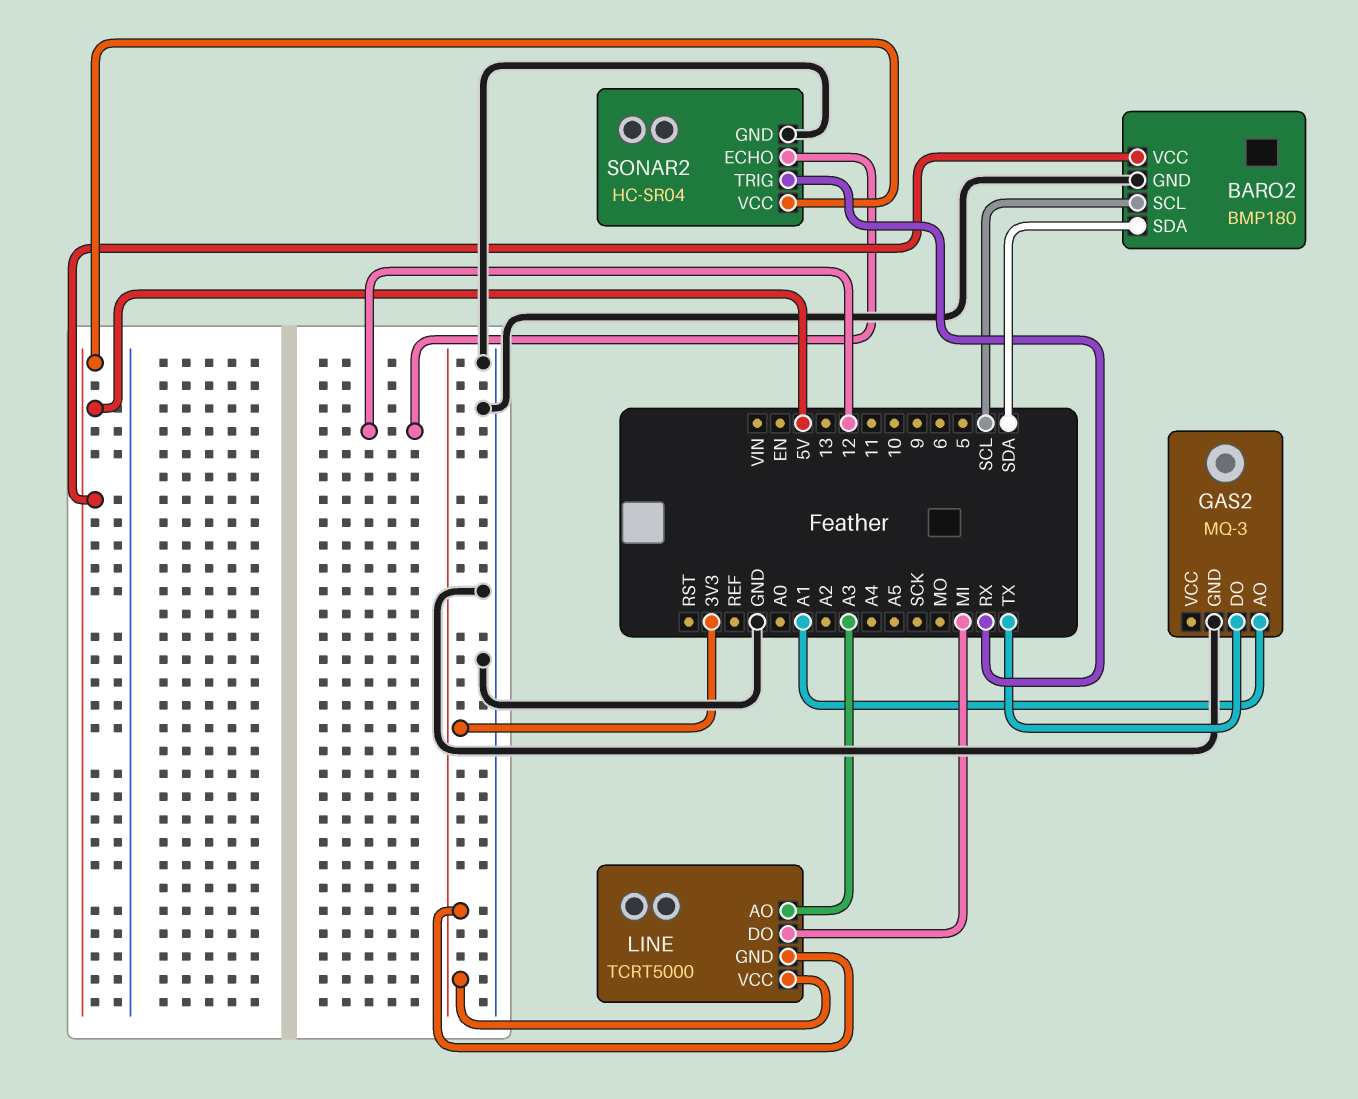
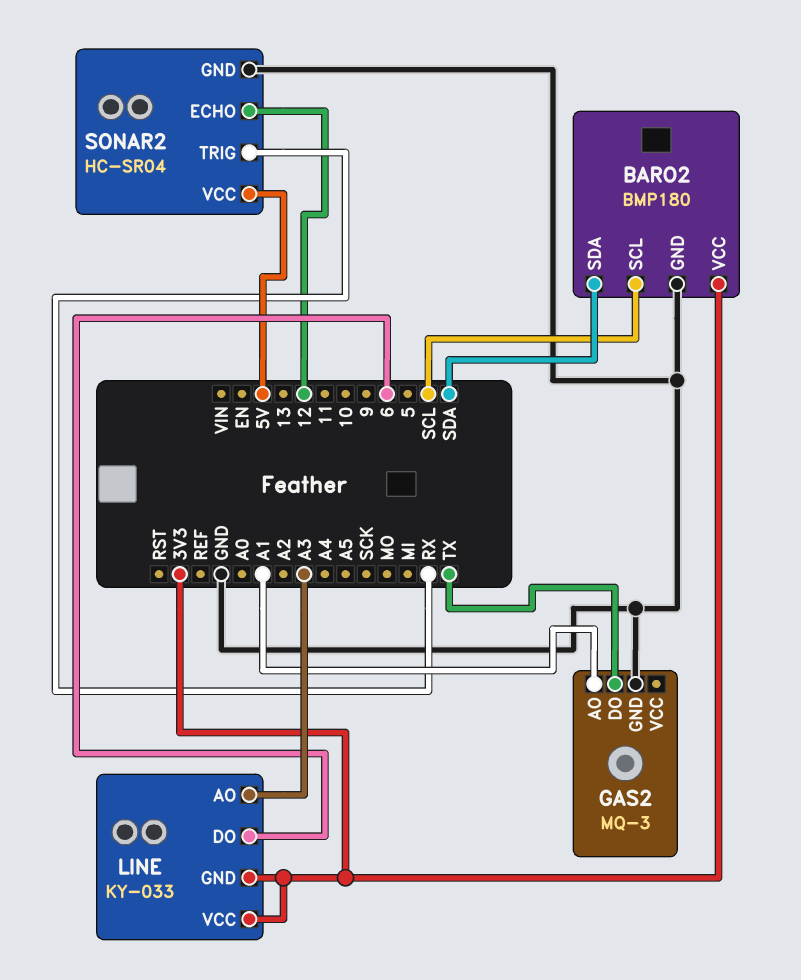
BARO2 pin VCC: 5V -> 3V3
LINE: TCRT5000 -> KY-033
LINE pin DO: MI -> 6

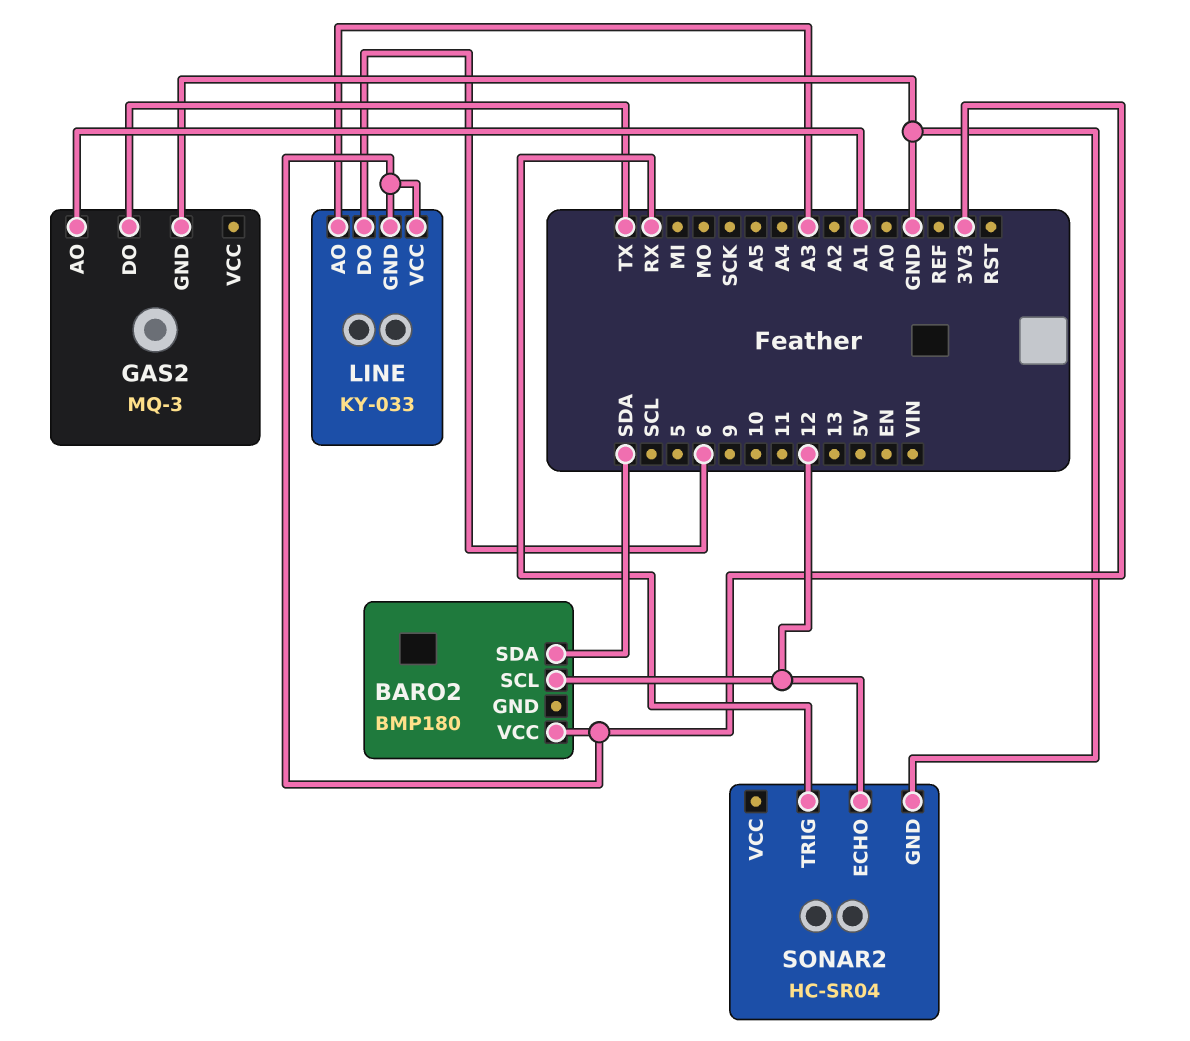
BARO2 pin GND: GND -> none
BARO2 pin SCL: SCL -> 12
SONAR2 pin VCC: 5V -> none

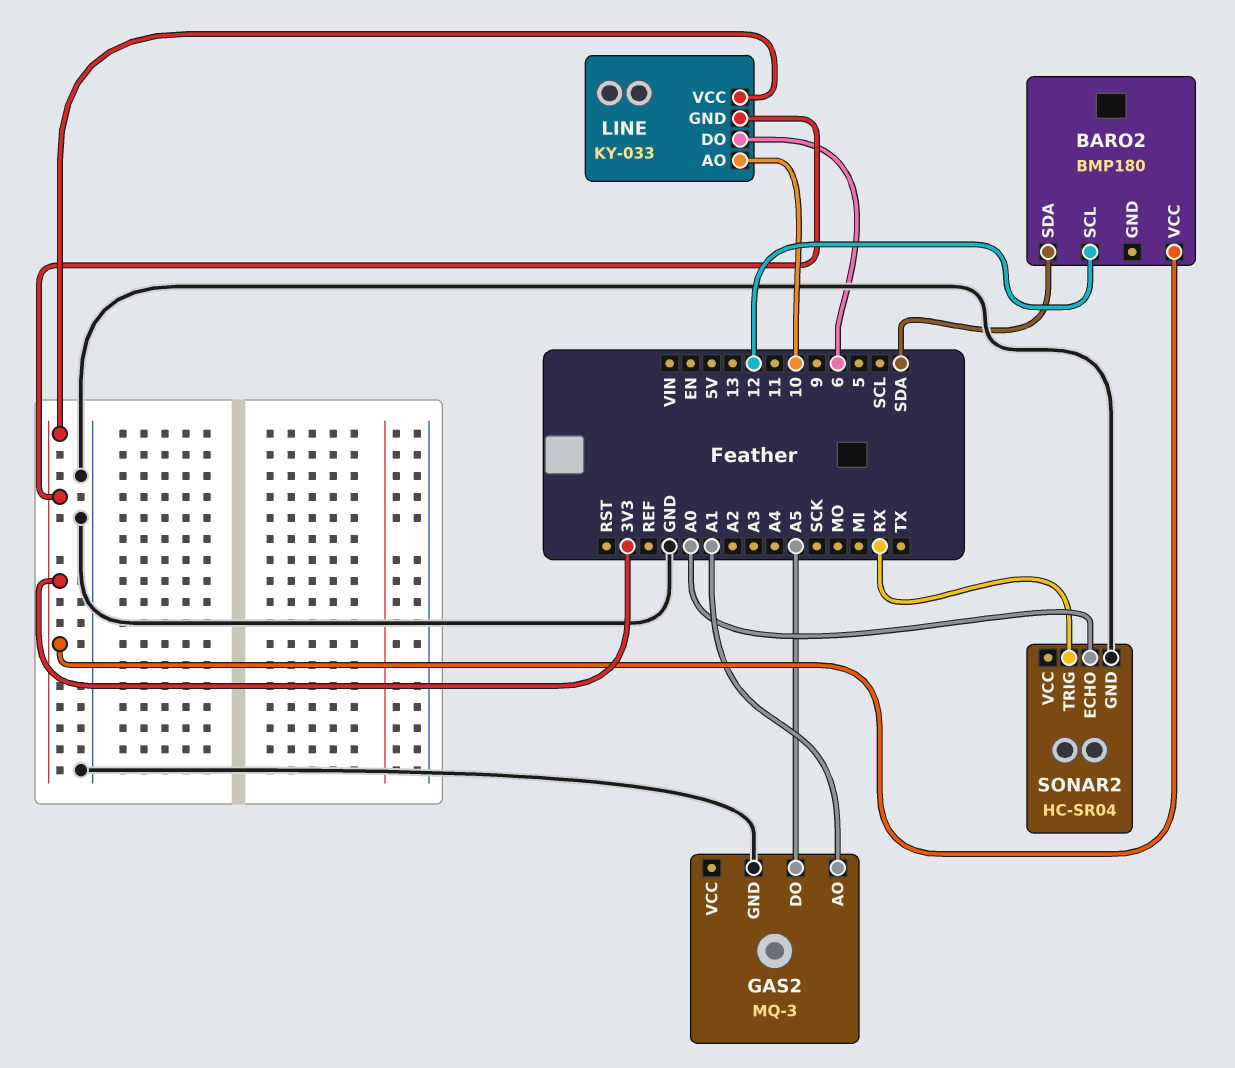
GAS2 pin DO: TX -> A5
LINE pin AO: A3 -> 10
SONAR2 pin ECHO: 12 -> A0

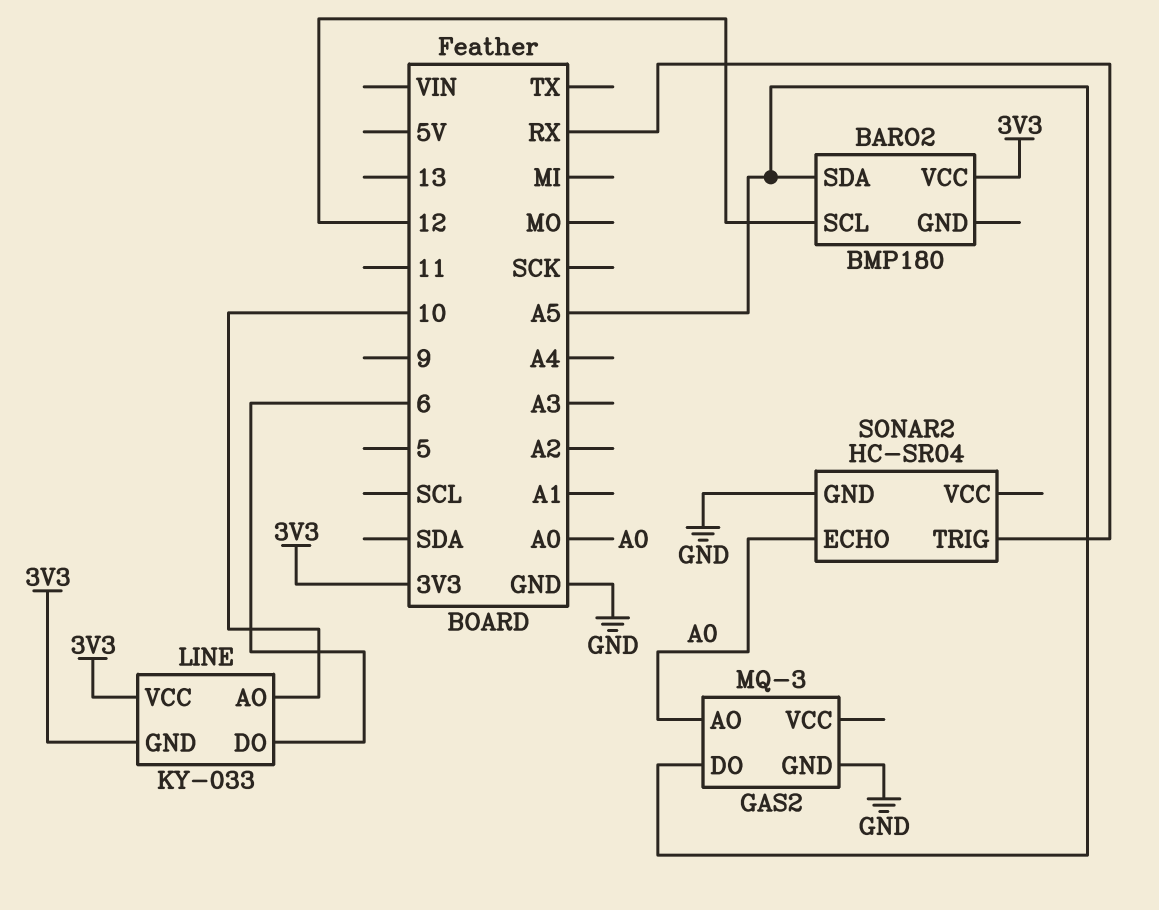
BARO2 pin SDA: SDA -> A5
GAS2 pin AO: A1 -> A0

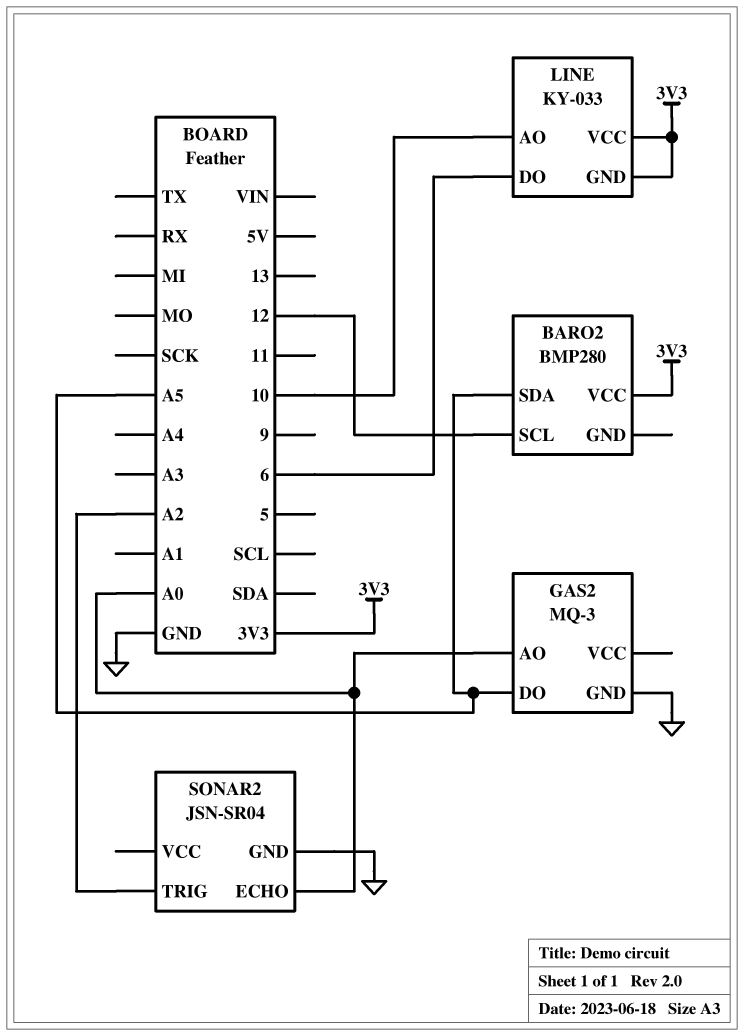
BARO2: BMP180 -> BMP280
SONAR2: HC-SR04 -> JSN-SR04
SONAR2 pin TRIG: RX -> A2

